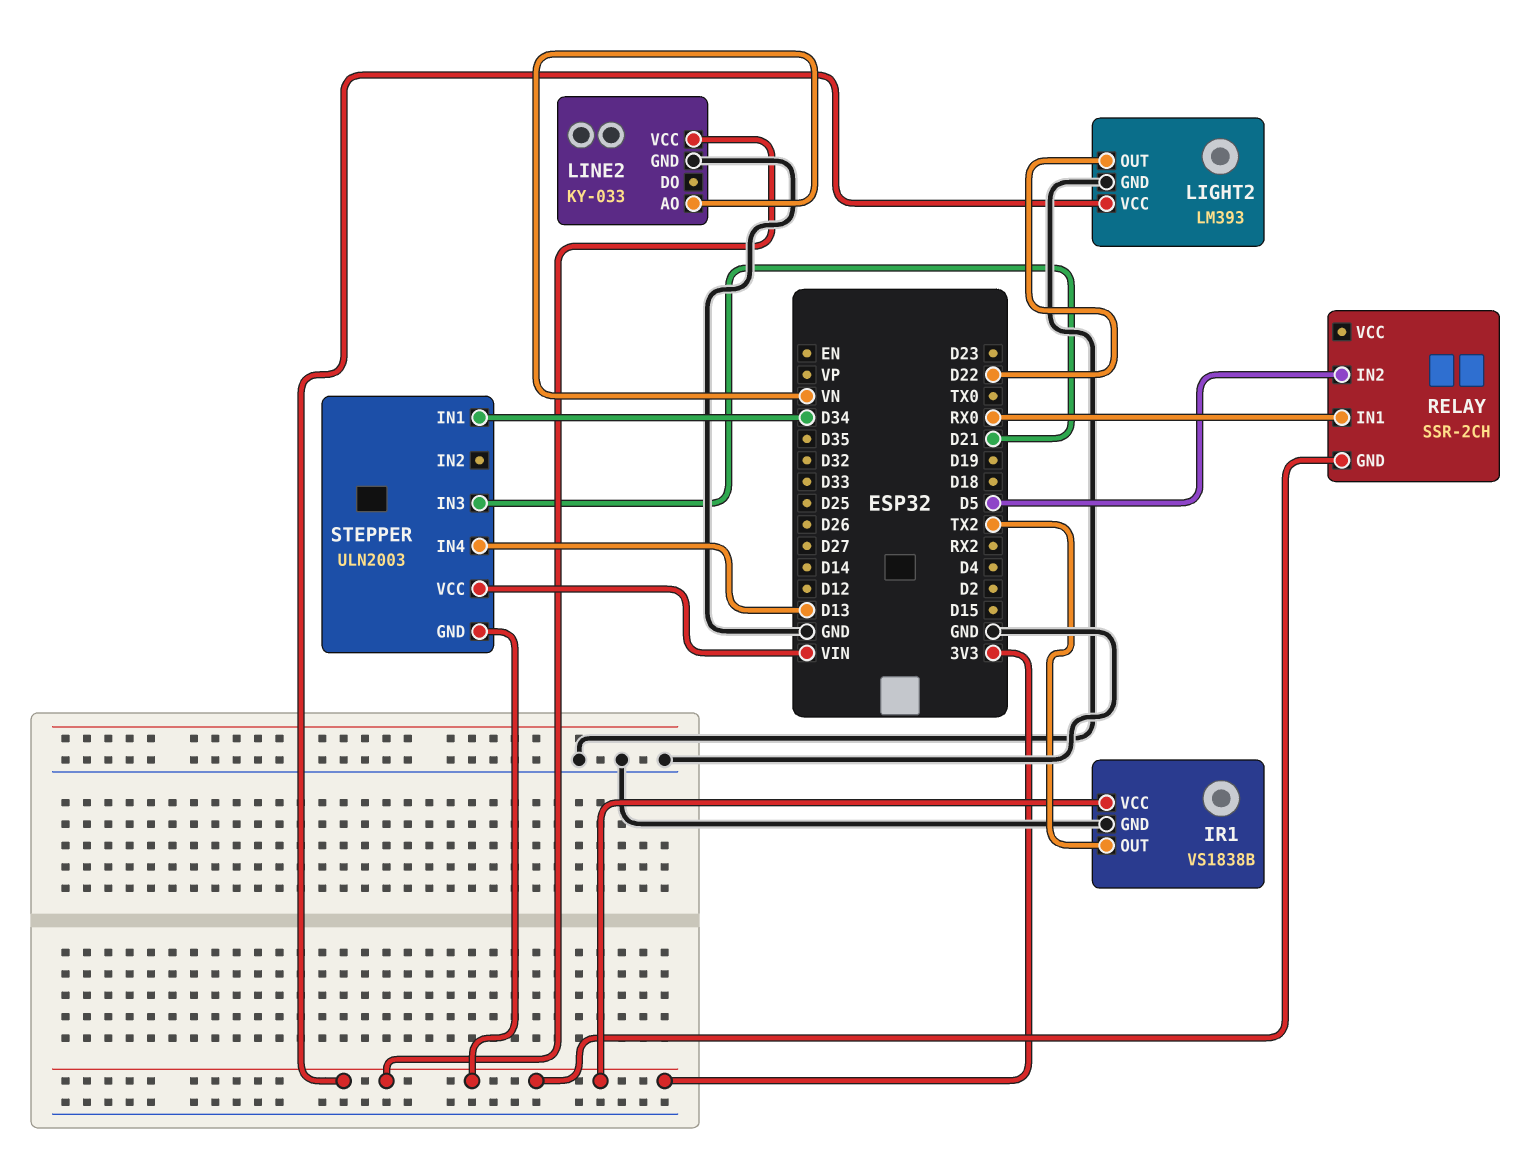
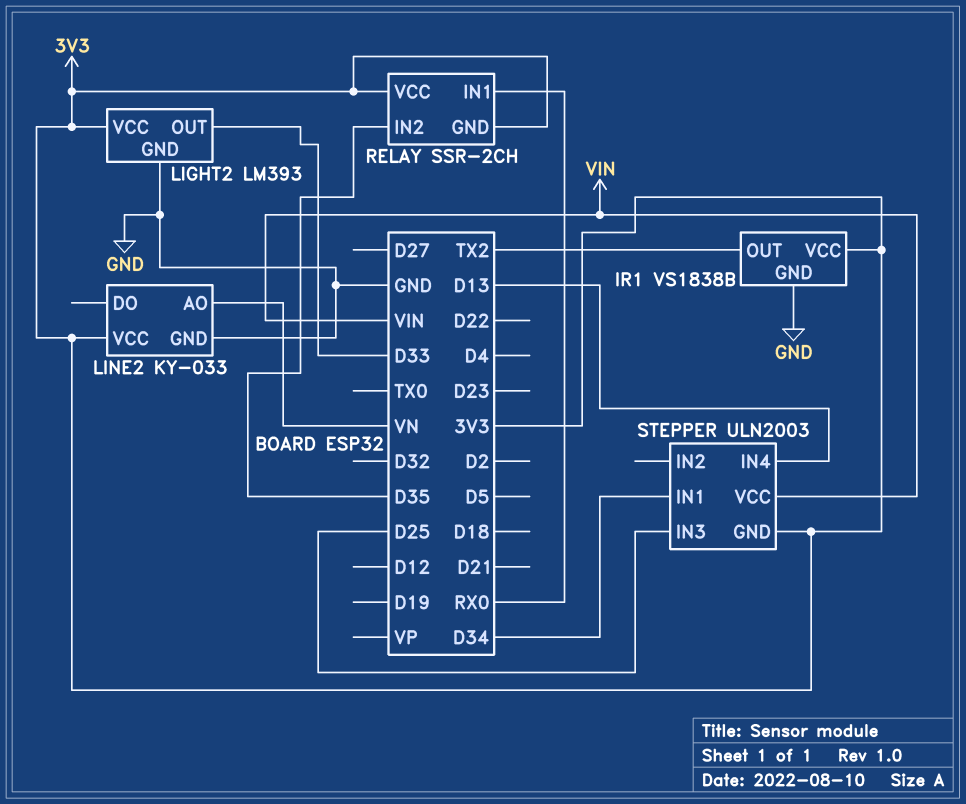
LIGHT2 pin OUT: D22 -> D33
RELAY pin IN2: D5 -> D35
RELAY pin VCC: none -> 3V3
STEPPER pin IN3: D21 -> D25

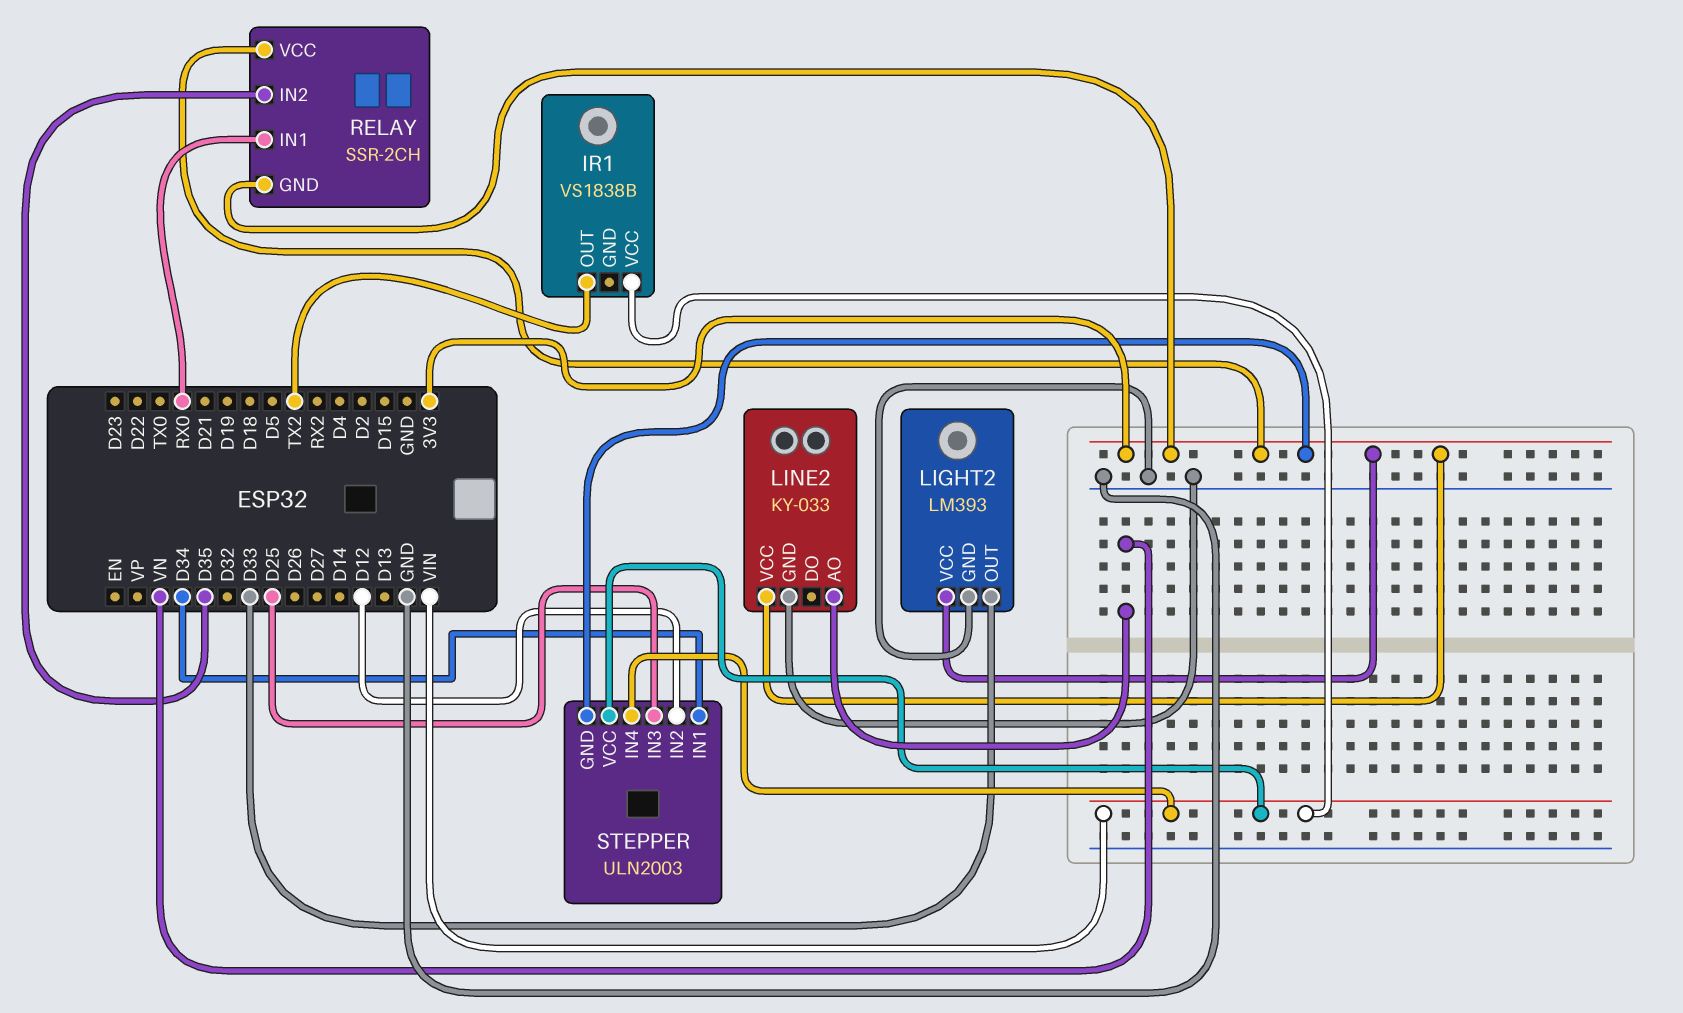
IR1 pin GND: GND -> none
IR1 pin VCC: 3V3 -> VIN
STEPPER pin IN2: none -> D12
STEPPER pin IN4: D13 -> VIN

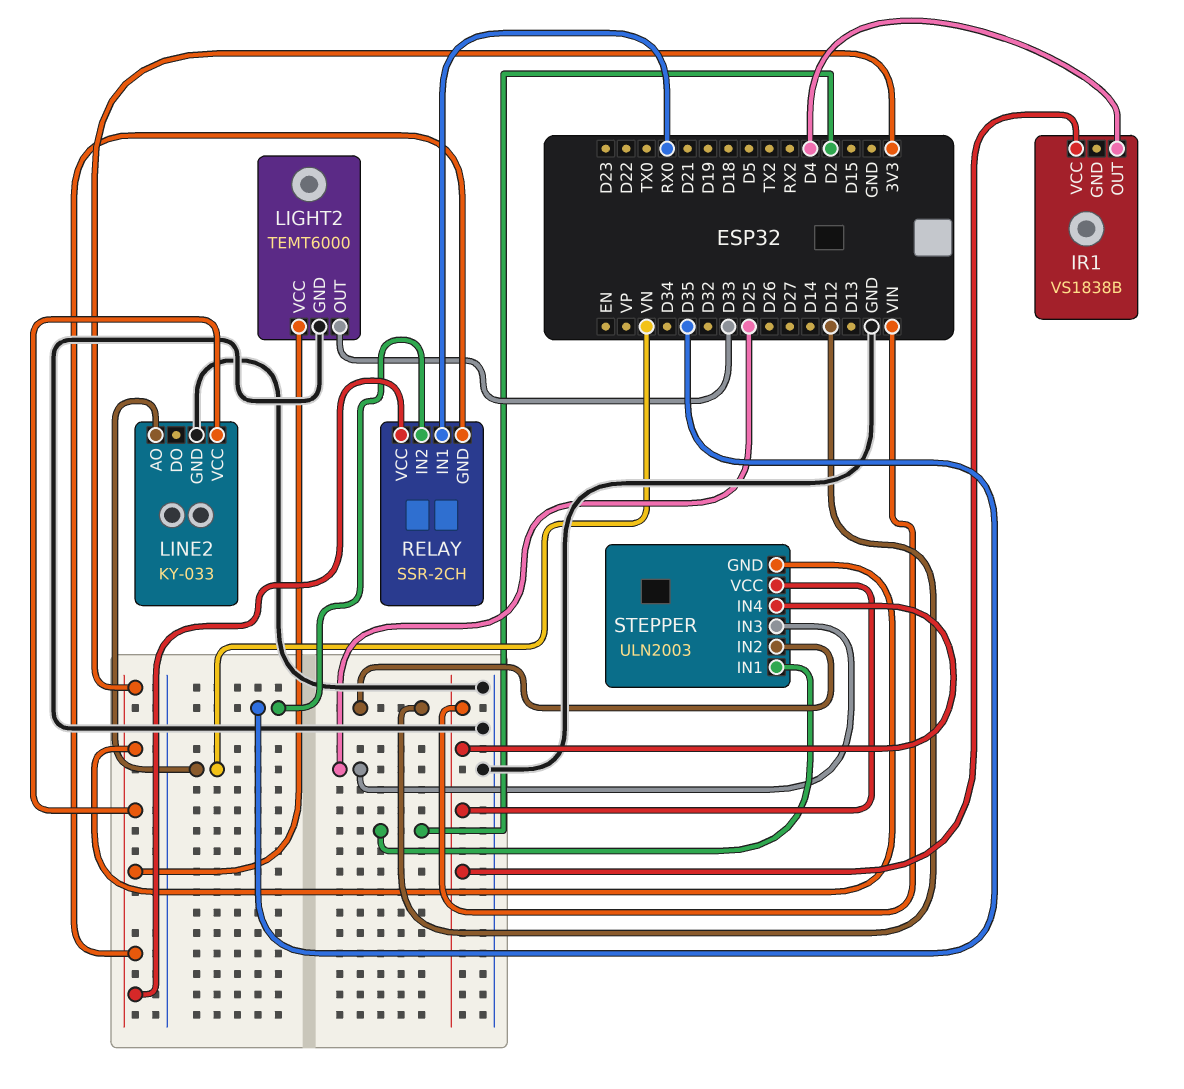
IR1 pin OUT: TX2 -> D4
LIGHT2: LM393 -> TEMT6000
STEPPER pin IN1: D34 -> D2

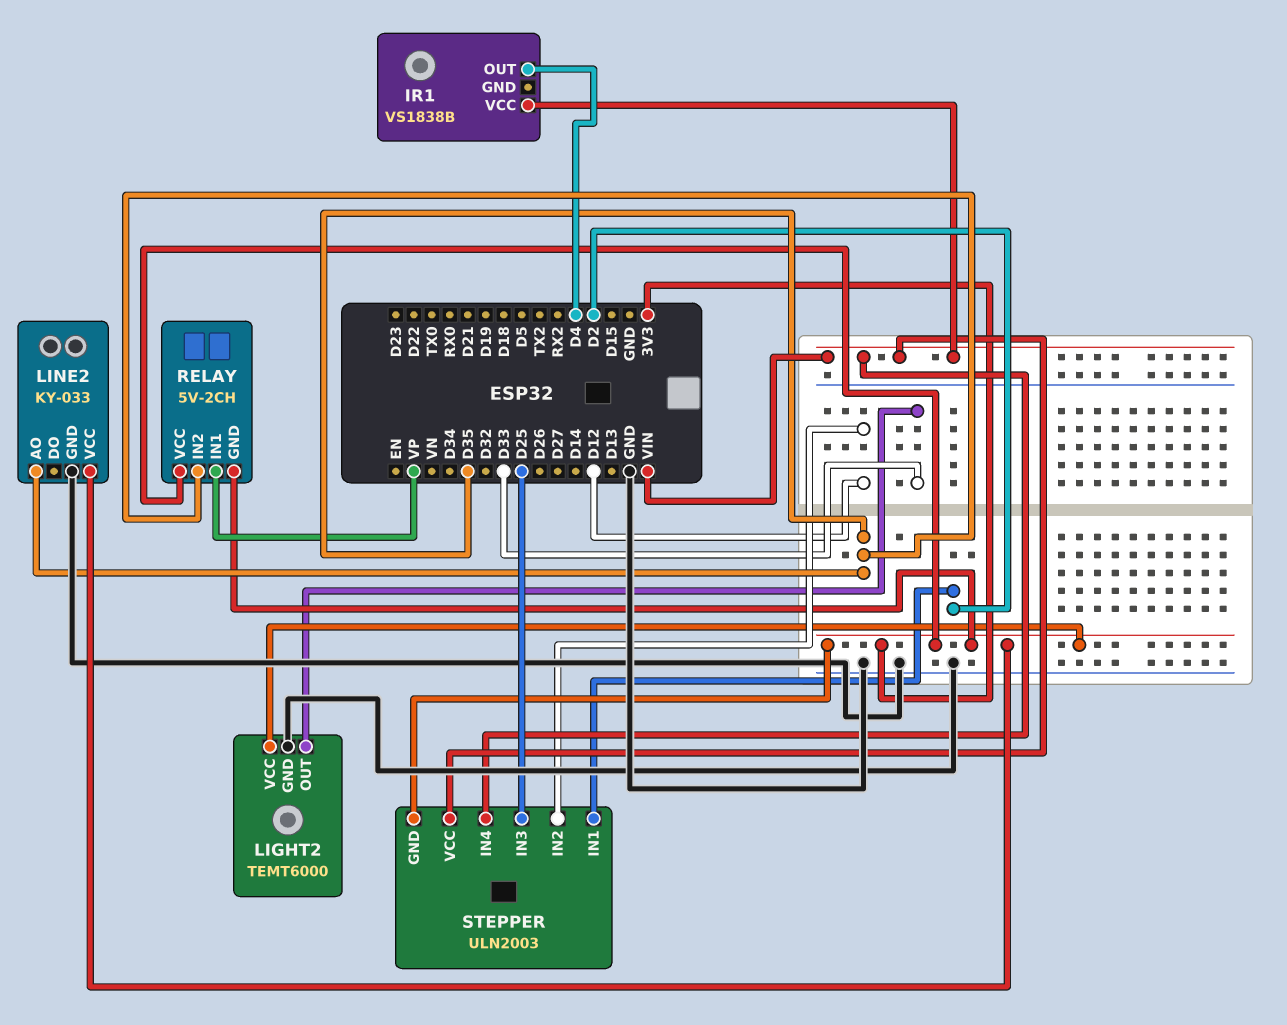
LINE2 pin AO: VN -> D35
RELAY: SSR-2CH -> 5V-2CH
RELAY pin IN1: RX0 -> VP

